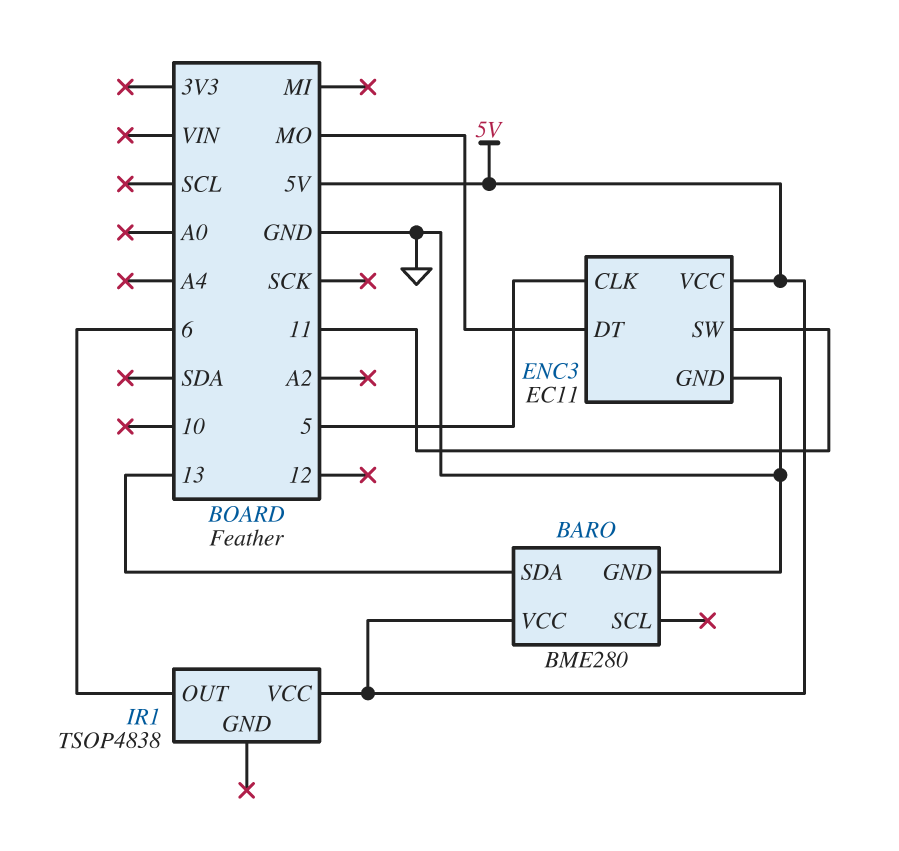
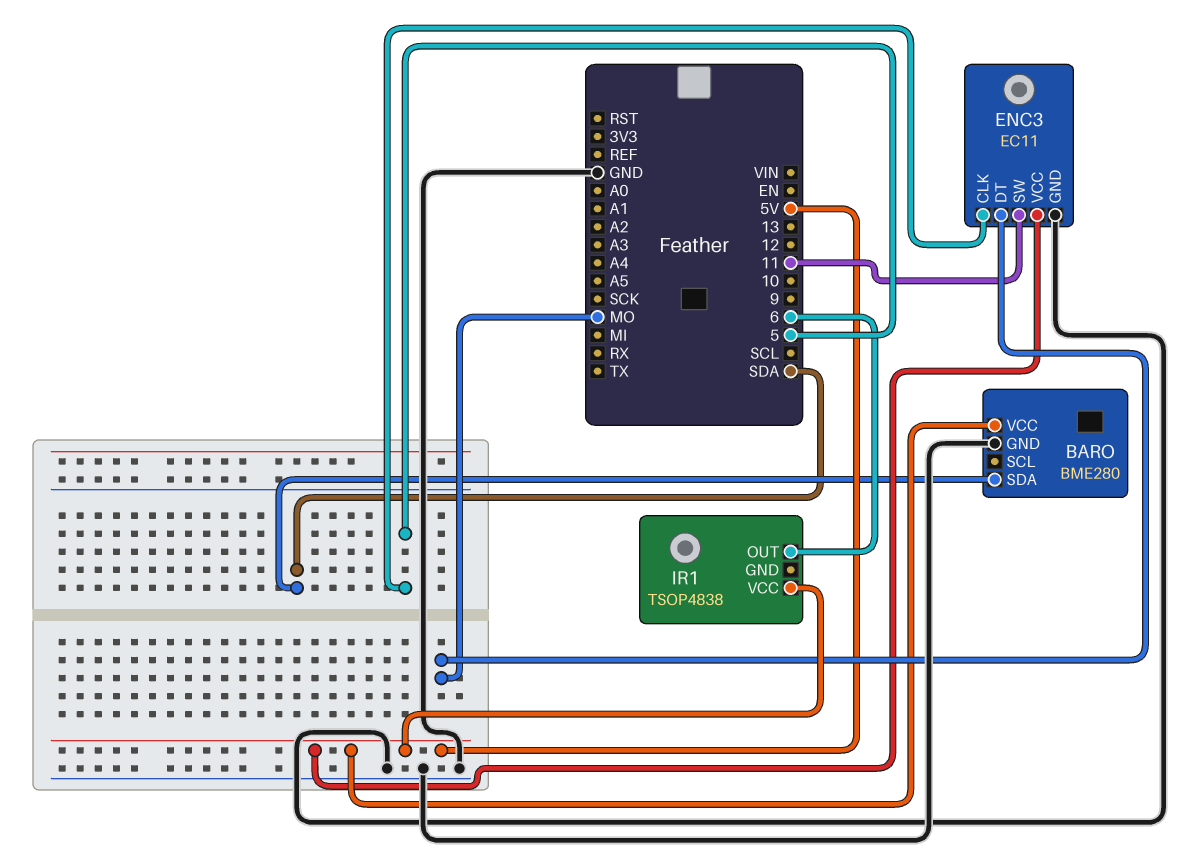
BARO pin SDA: 13 -> SDA

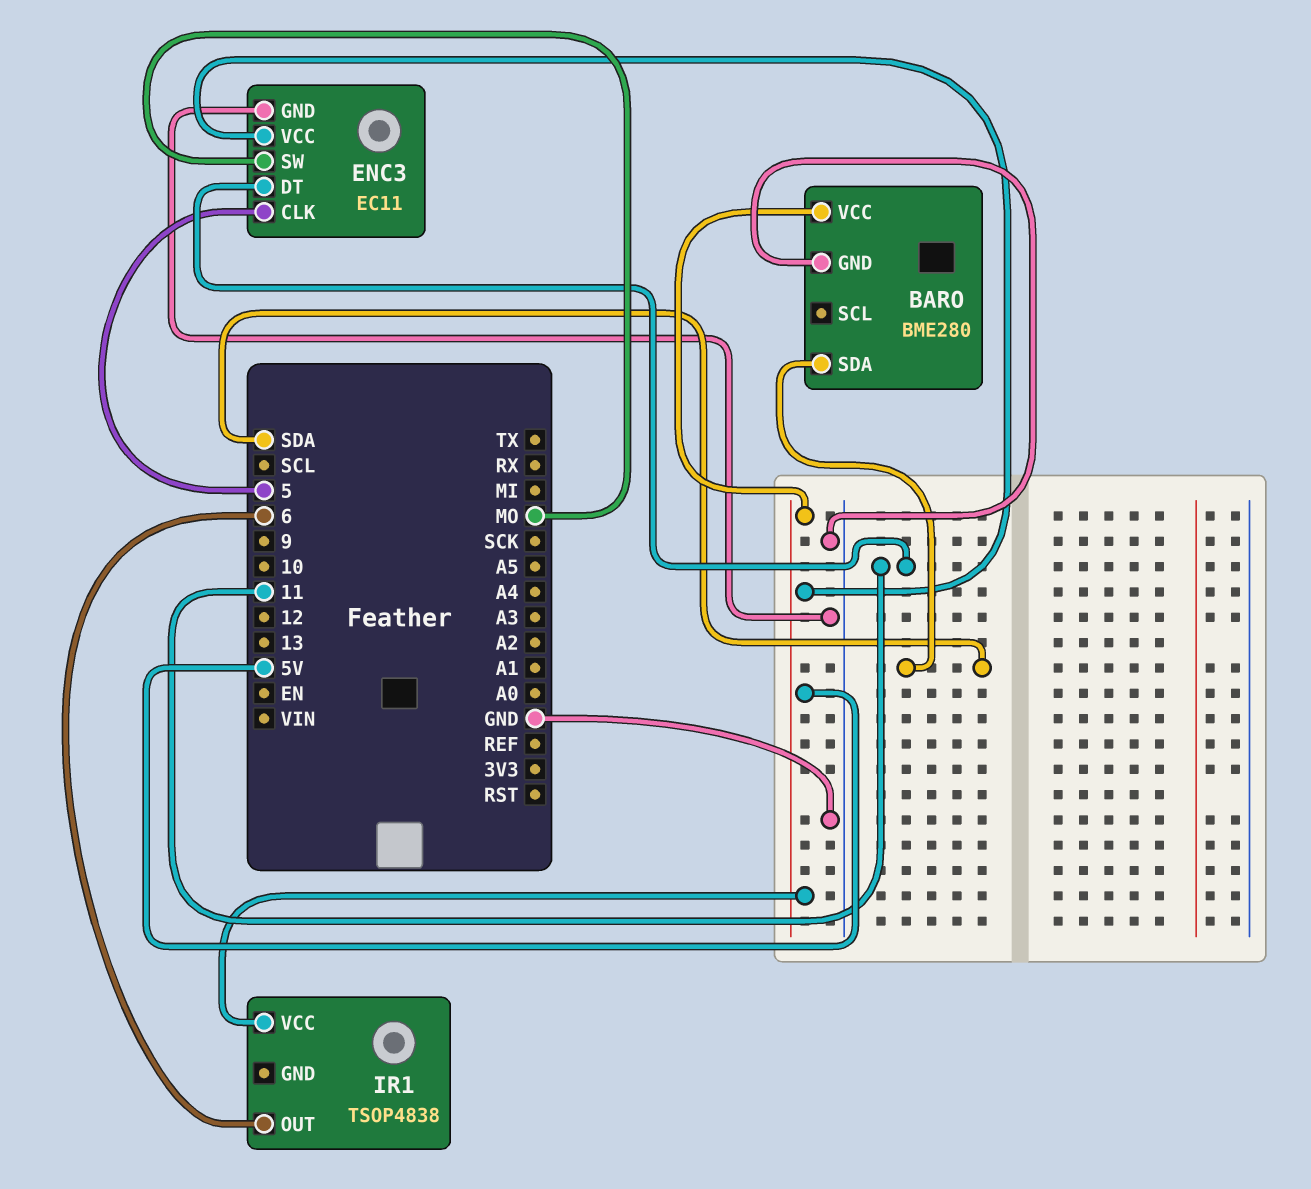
ENC3 pin DT: MO -> 11
ENC3 pin SW: 11 -> MO

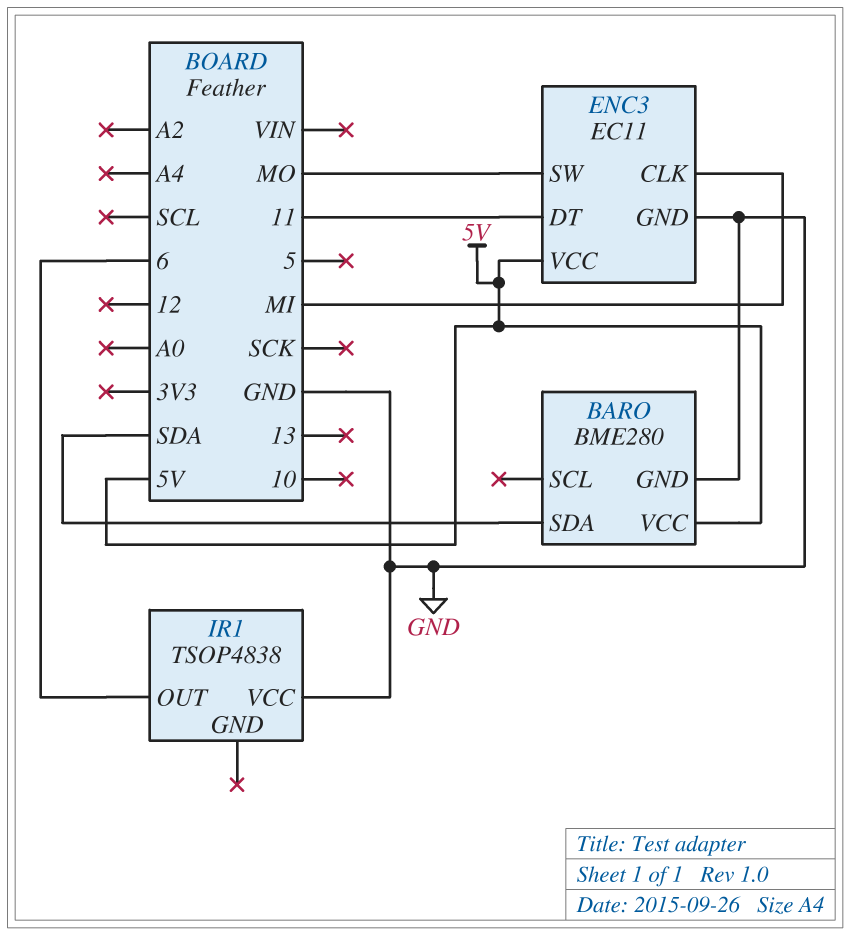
ENC3 pin CLK: 5 -> MI
IR1 pin VCC: 5V -> GND

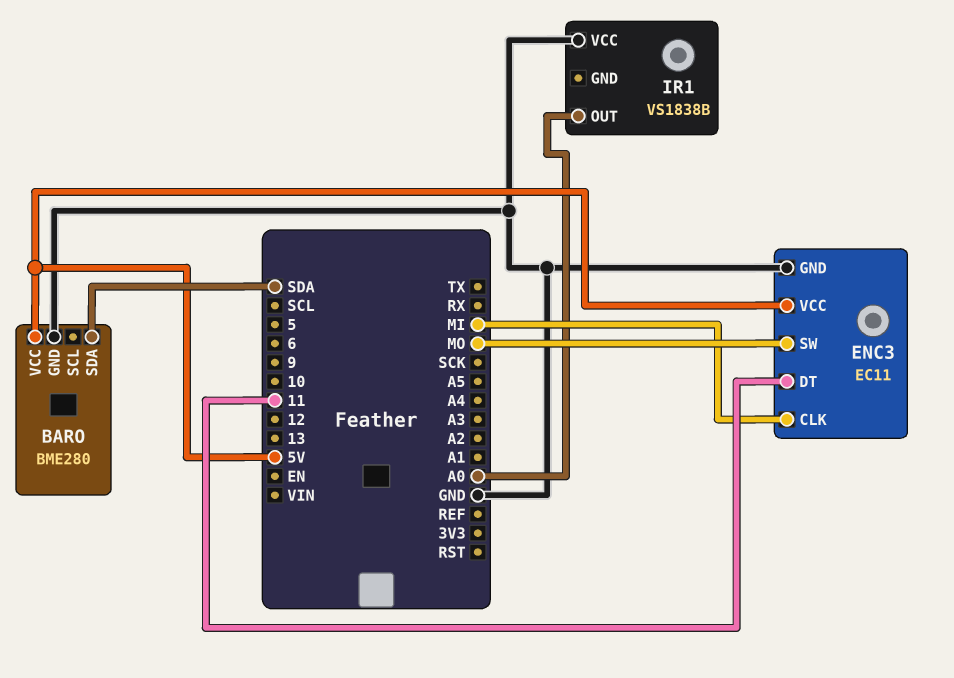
IR1: TSOP4838 -> VS1838B
IR1 pin OUT: 6 -> A0

